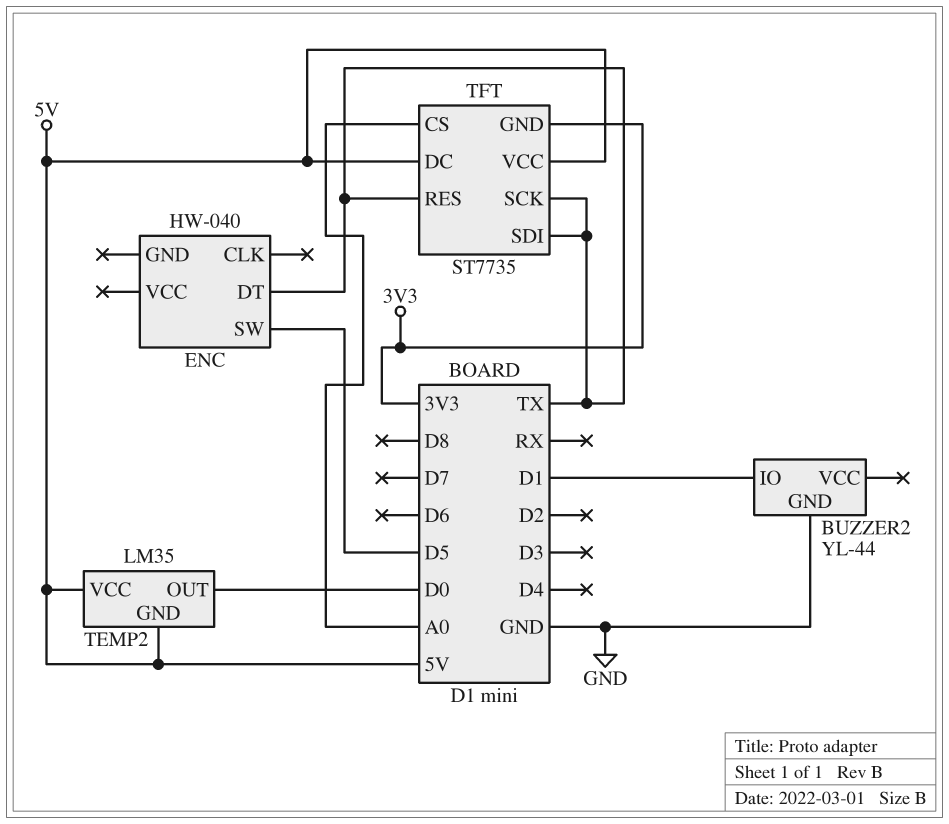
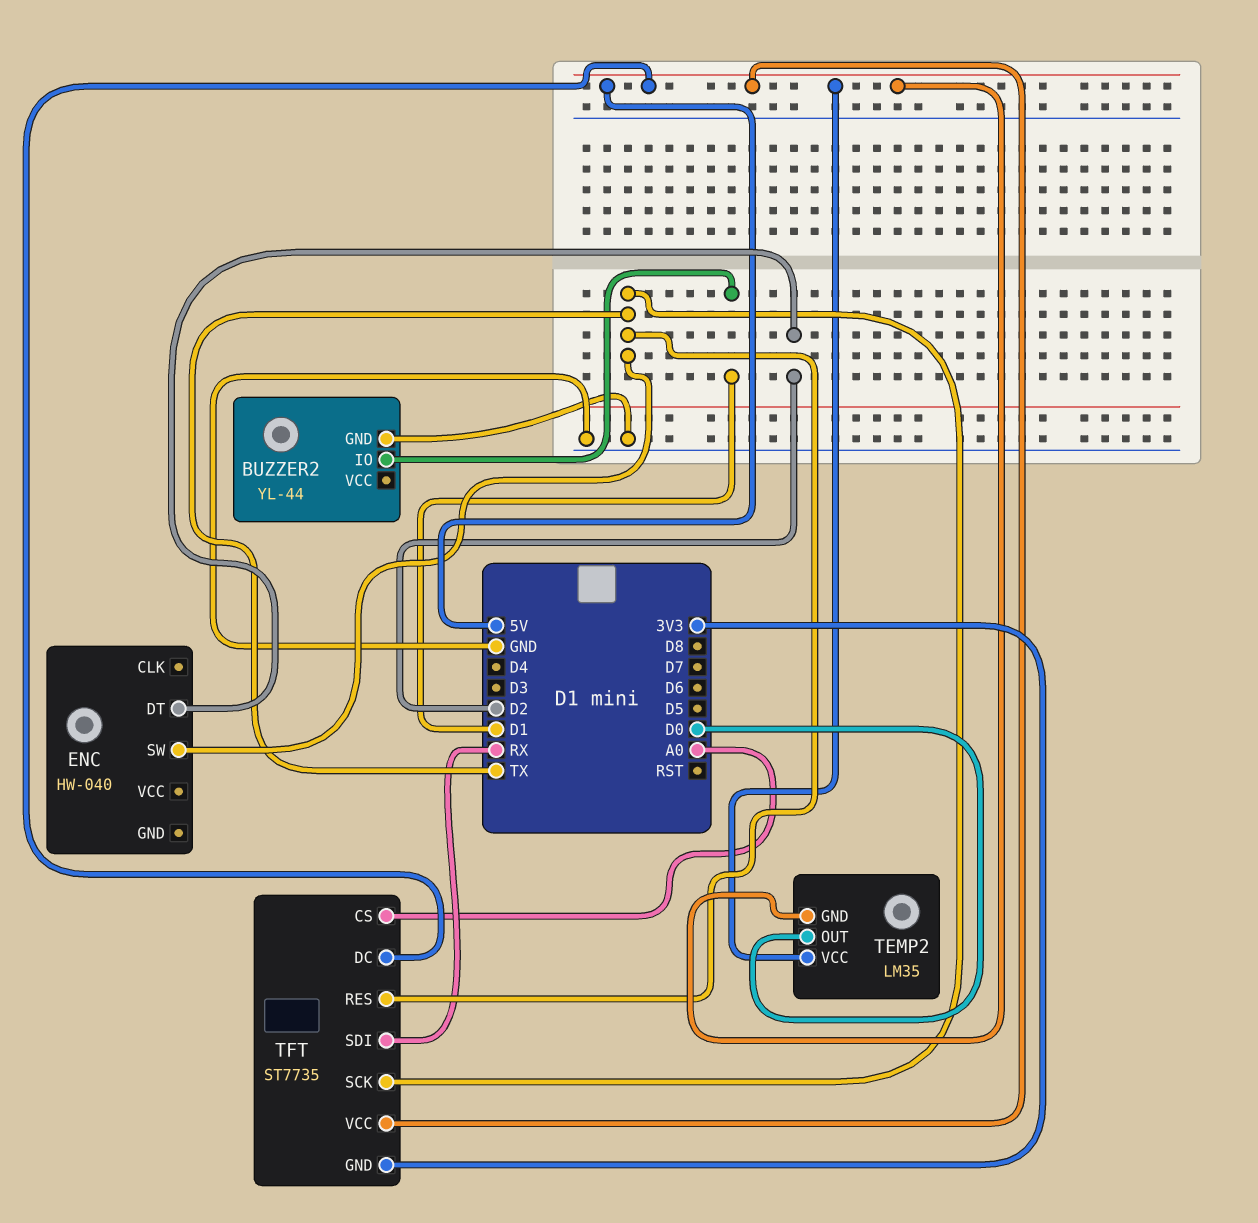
ENC pin DT: TX -> D2
ENC pin SW: D5 -> TX
TFT pin SDI: TX -> RX

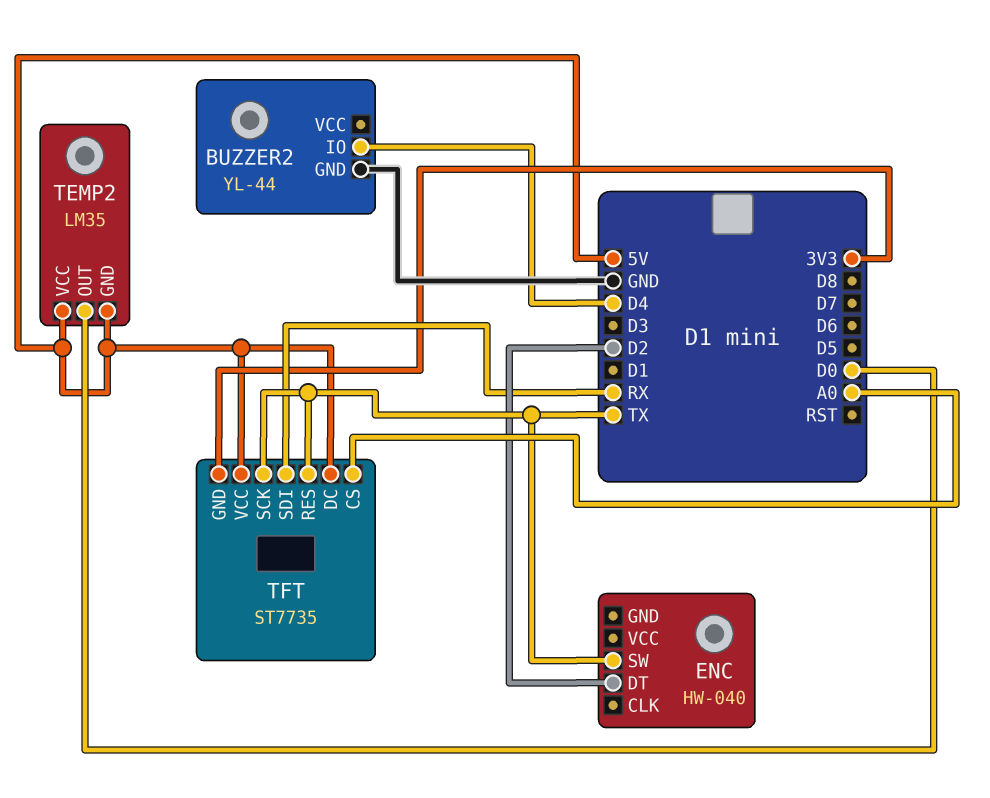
BUZZER2 pin IO: D1 -> D4

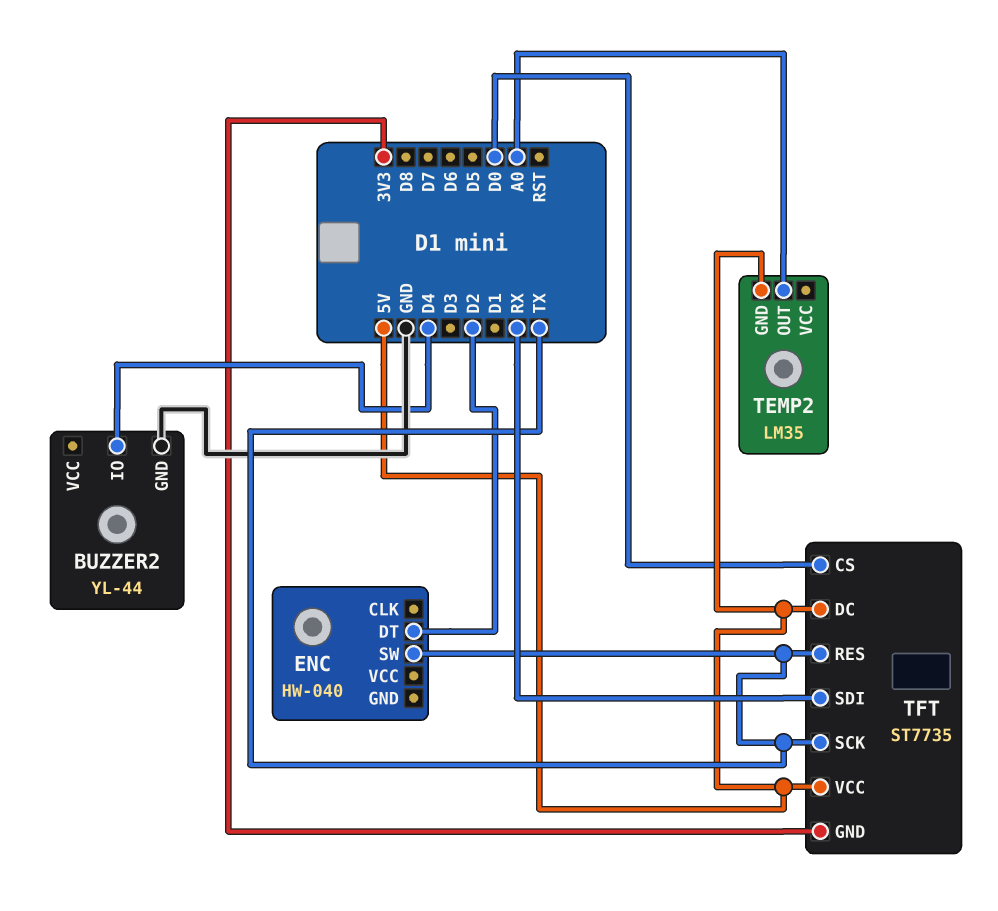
TEMP2 pin OUT: D0 -> A0
TEMP2 pin VCC: 5V -> none
TFT pin CS: A0 -> D0

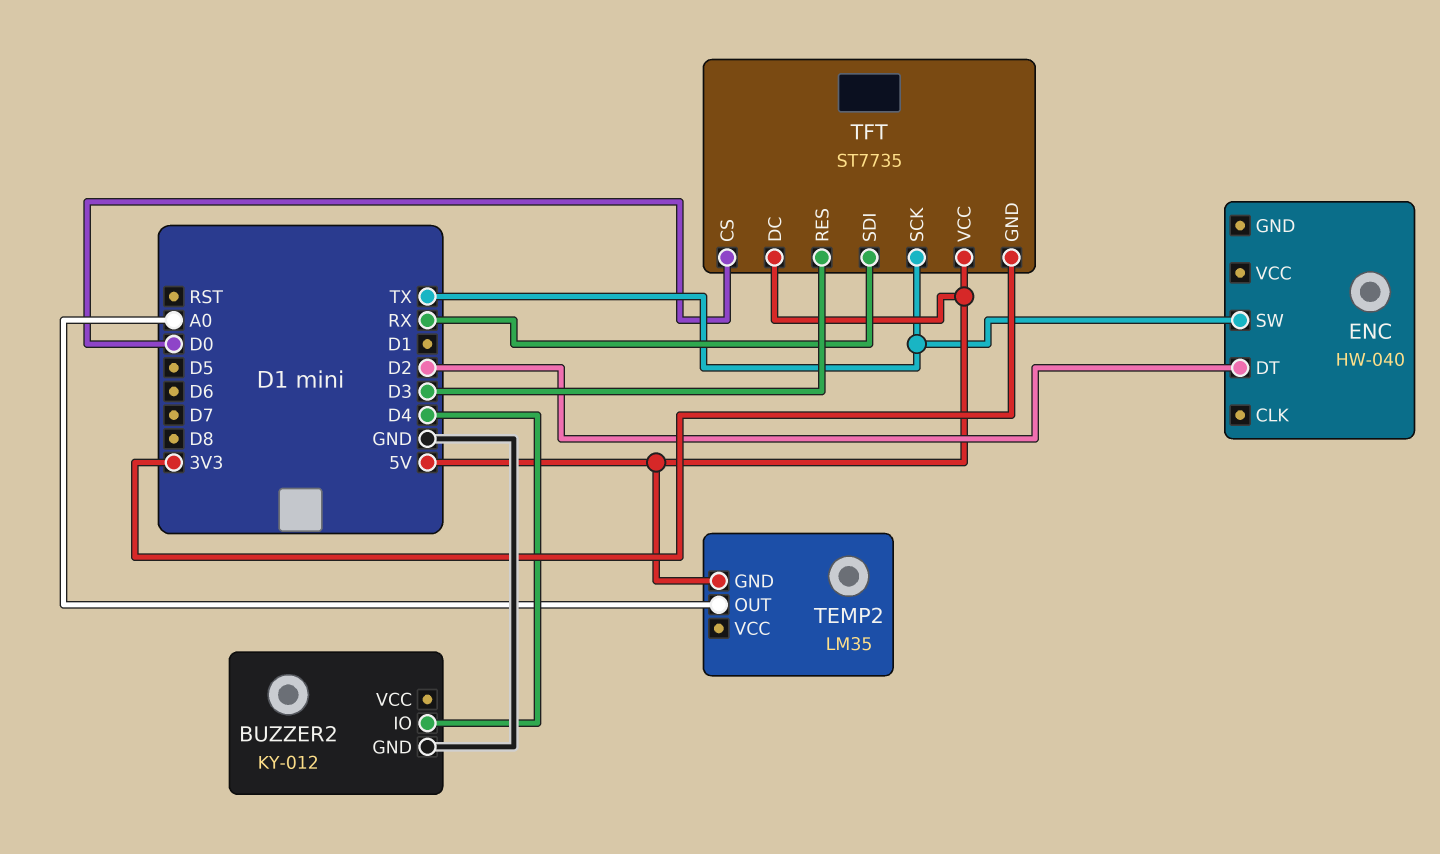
BUZZER2: YL-44 -> KY-012
TFT pin RES: TX -> D3

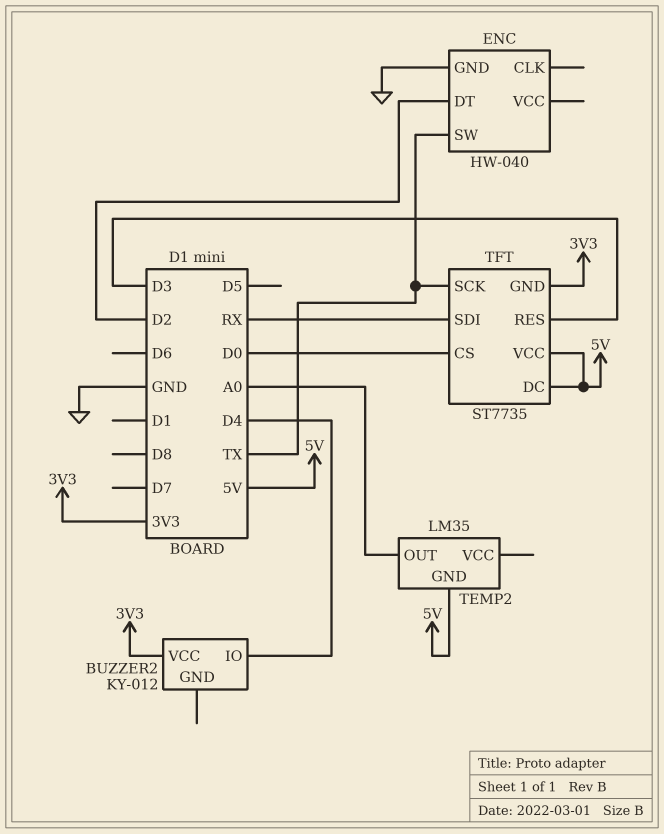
BUZZER2 pin GND: GND -> none
BUZZER2 pin VCC: none -> 3V3
ENC pin GND: none -> GND

